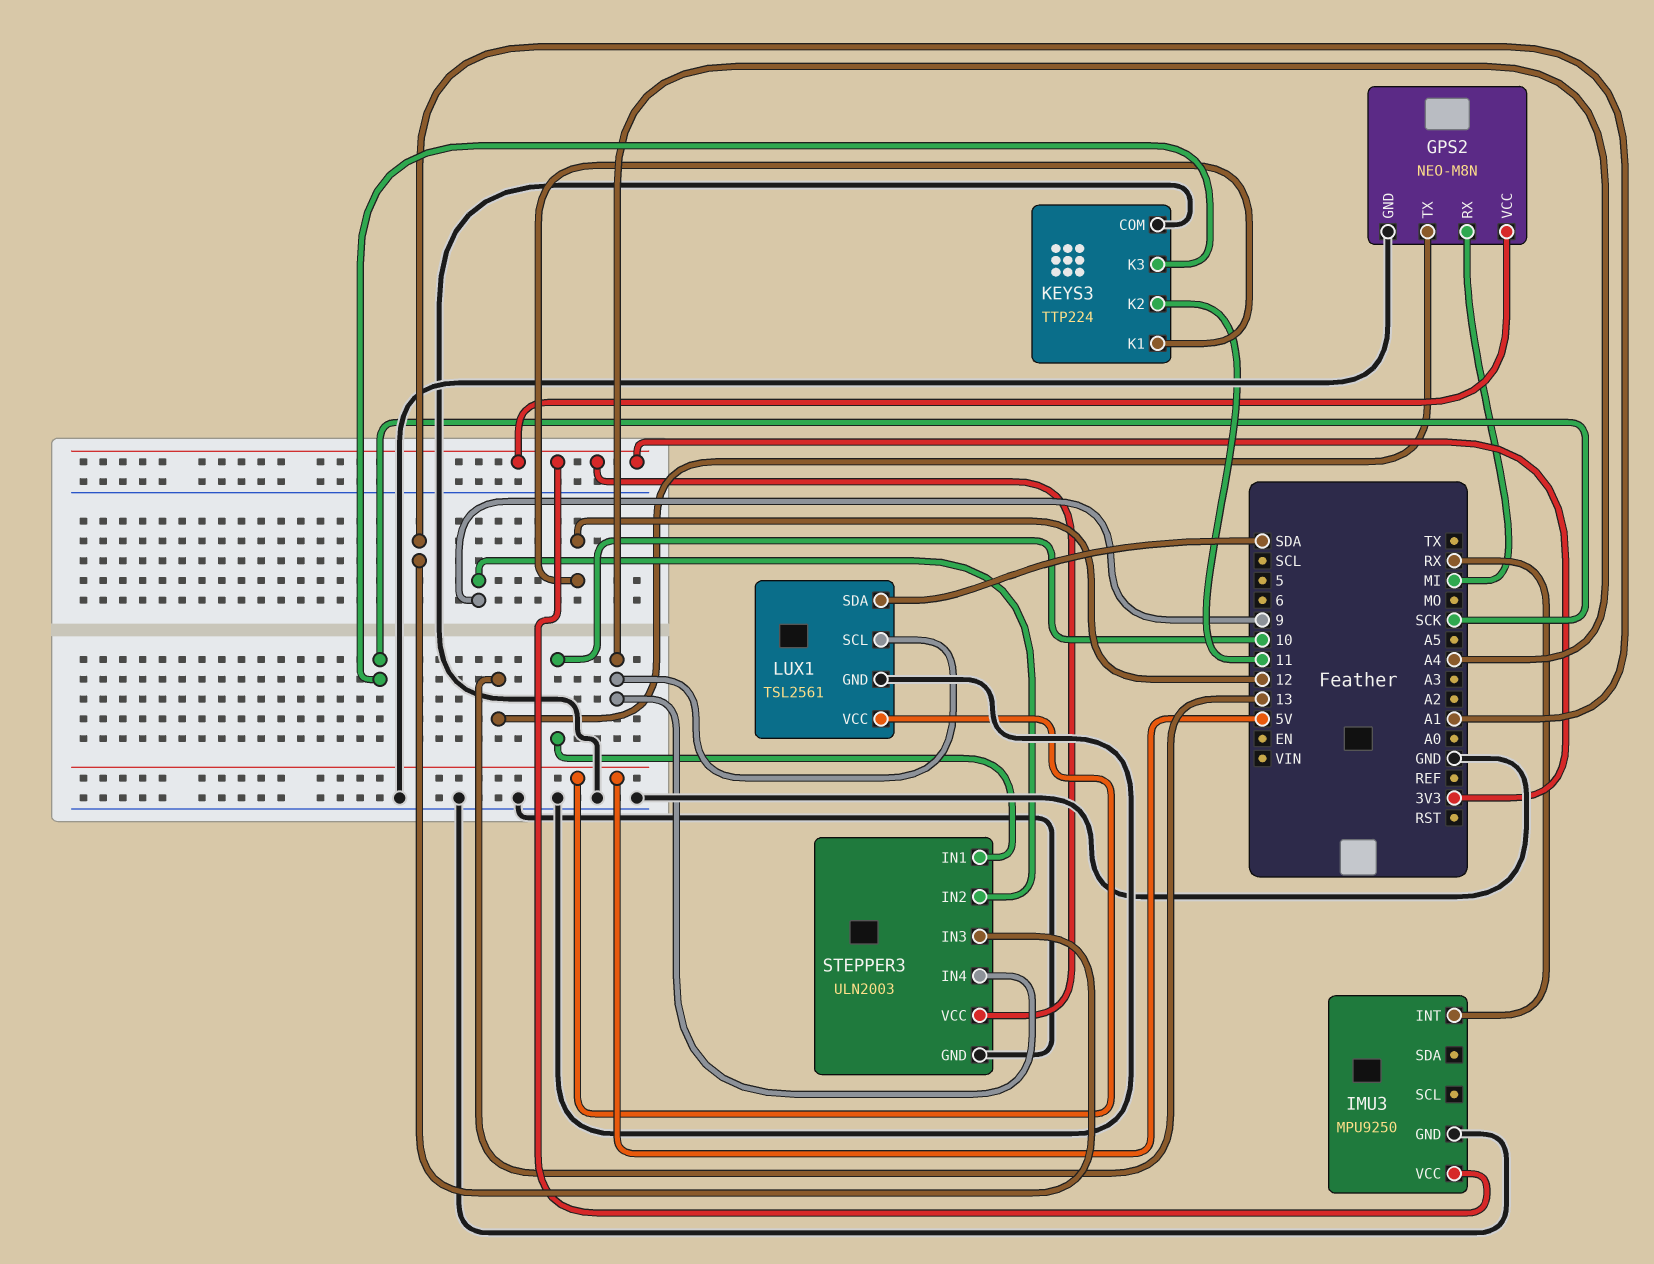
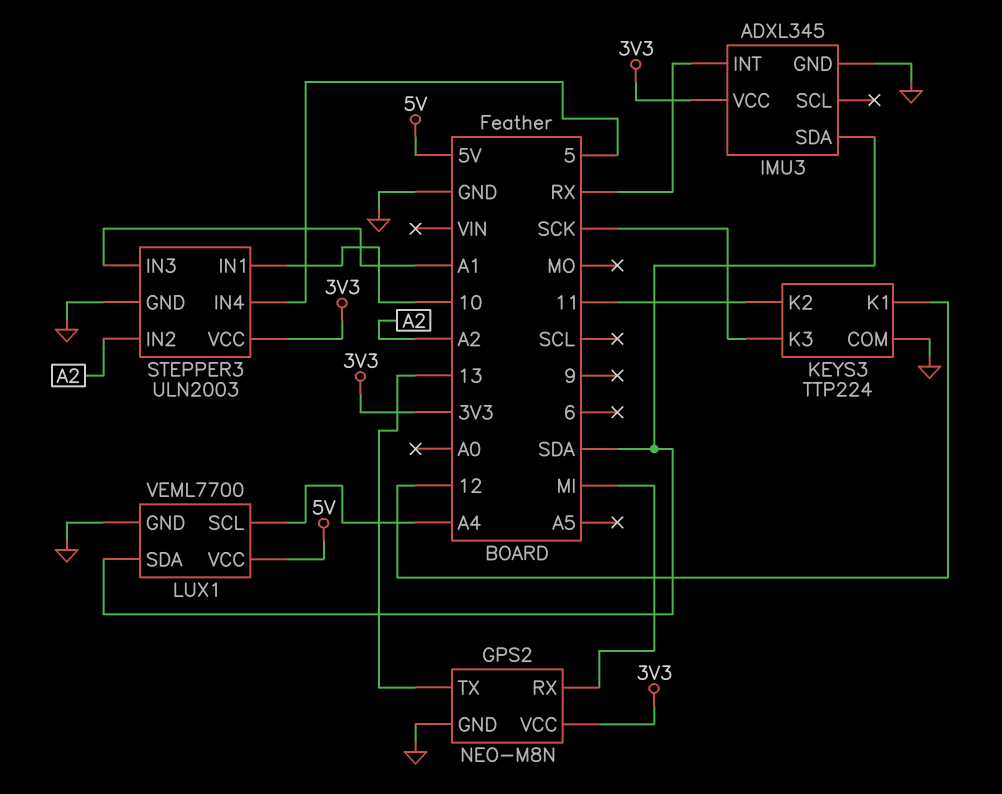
IMU3: MPU9250 -> ADXL345
IMU3 pin SDA: none -> SDA
LUX1: TSL2561 -> VEML7700
STEPPER3 pin IN2: 9 -> A2
STEPPER3 pin IN4: A4 -> 5

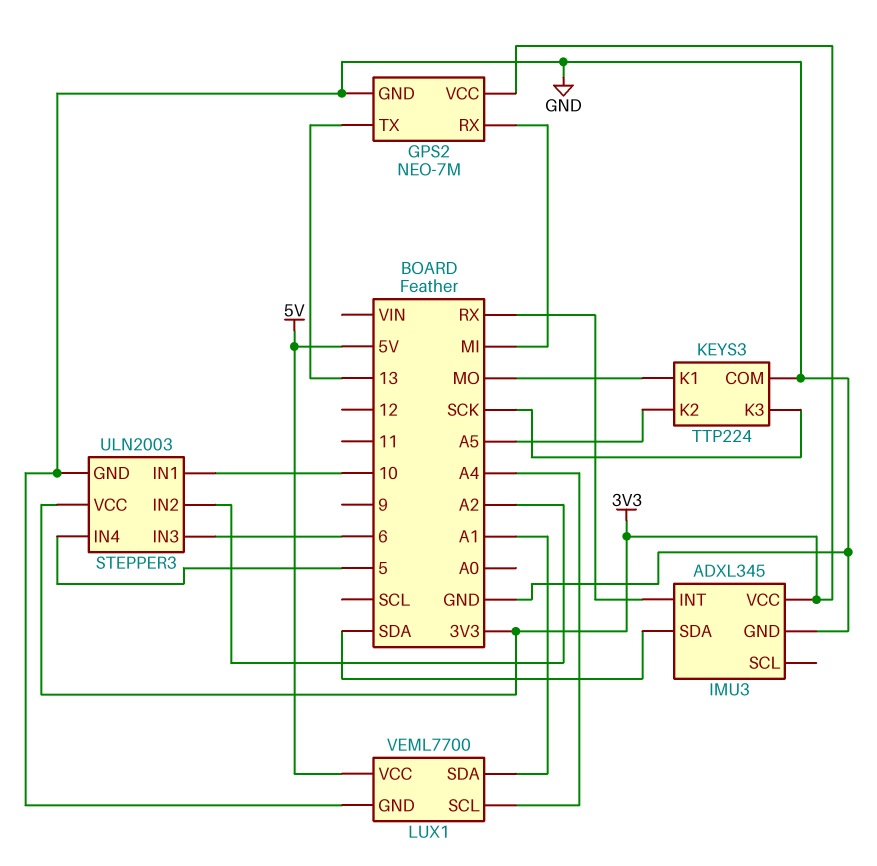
GPS2: NEO-M8N -> NEO-7M
KEYS3 pin K1: 12 -> MO
KEYS3 pin K2: 11 -> A5
LUX1 pin SDA: SDA -> A1
STEPPER3 pin IN3: A1 -> 6

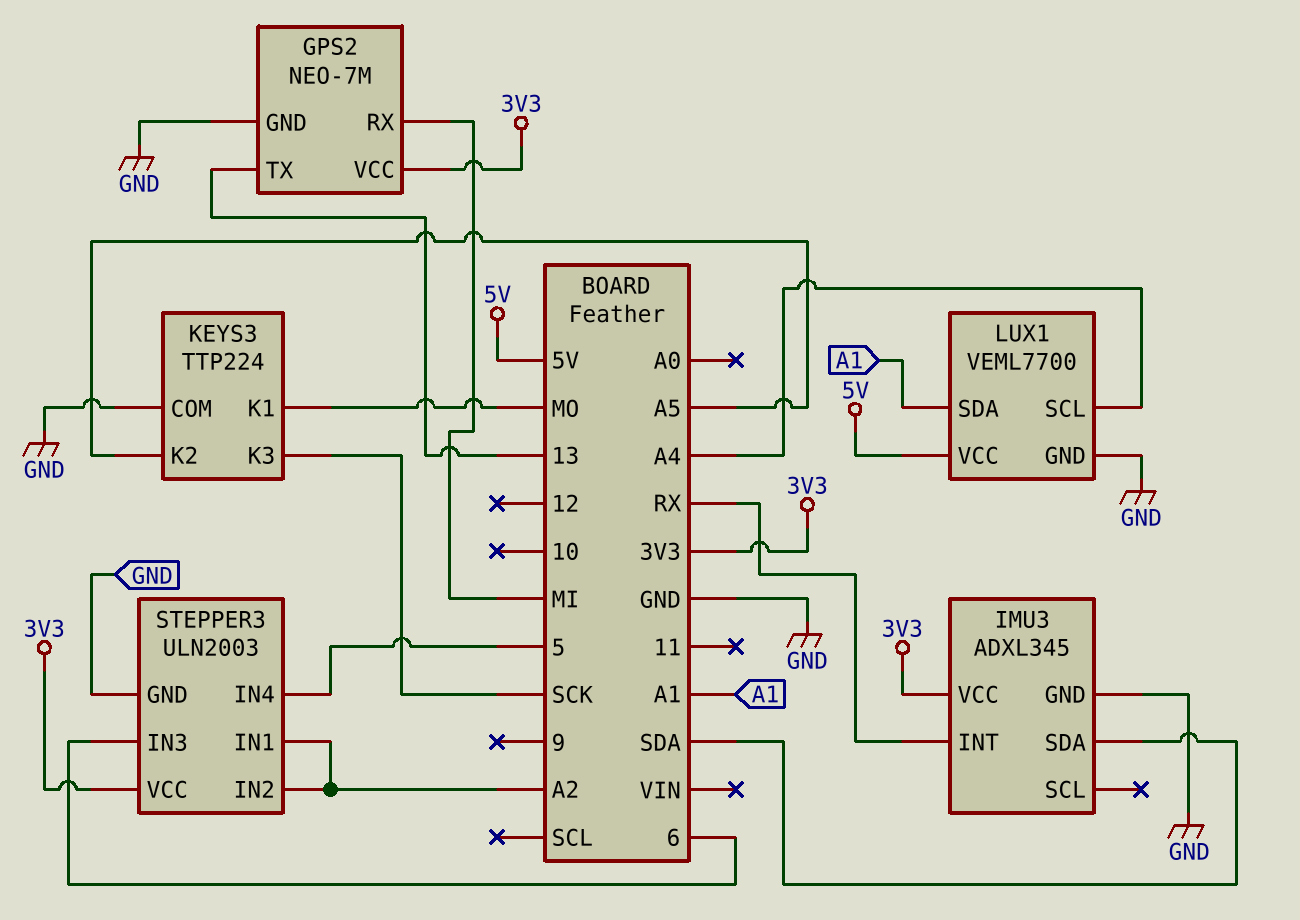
STEPPER3 pin IN1: 10 -> A2

